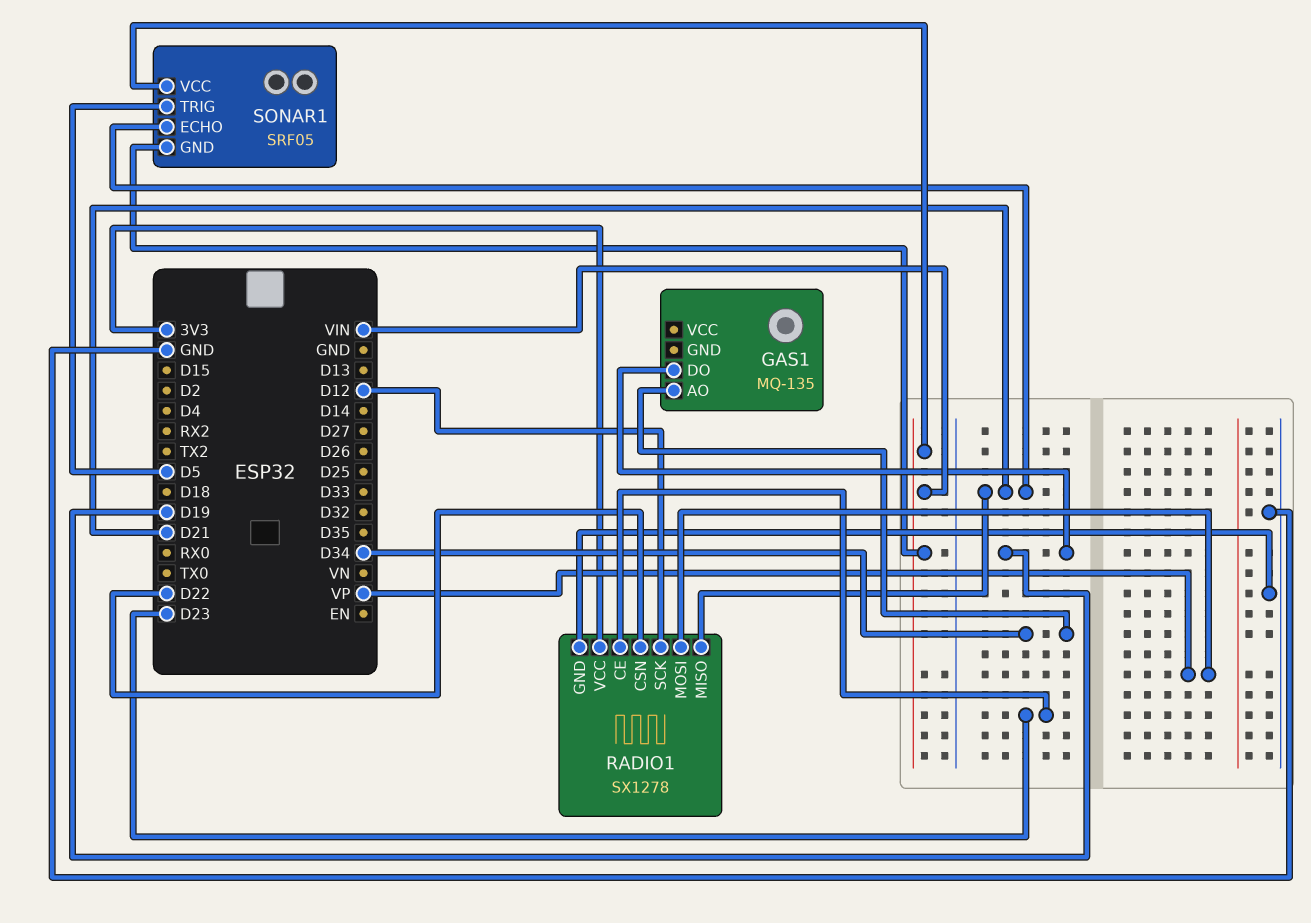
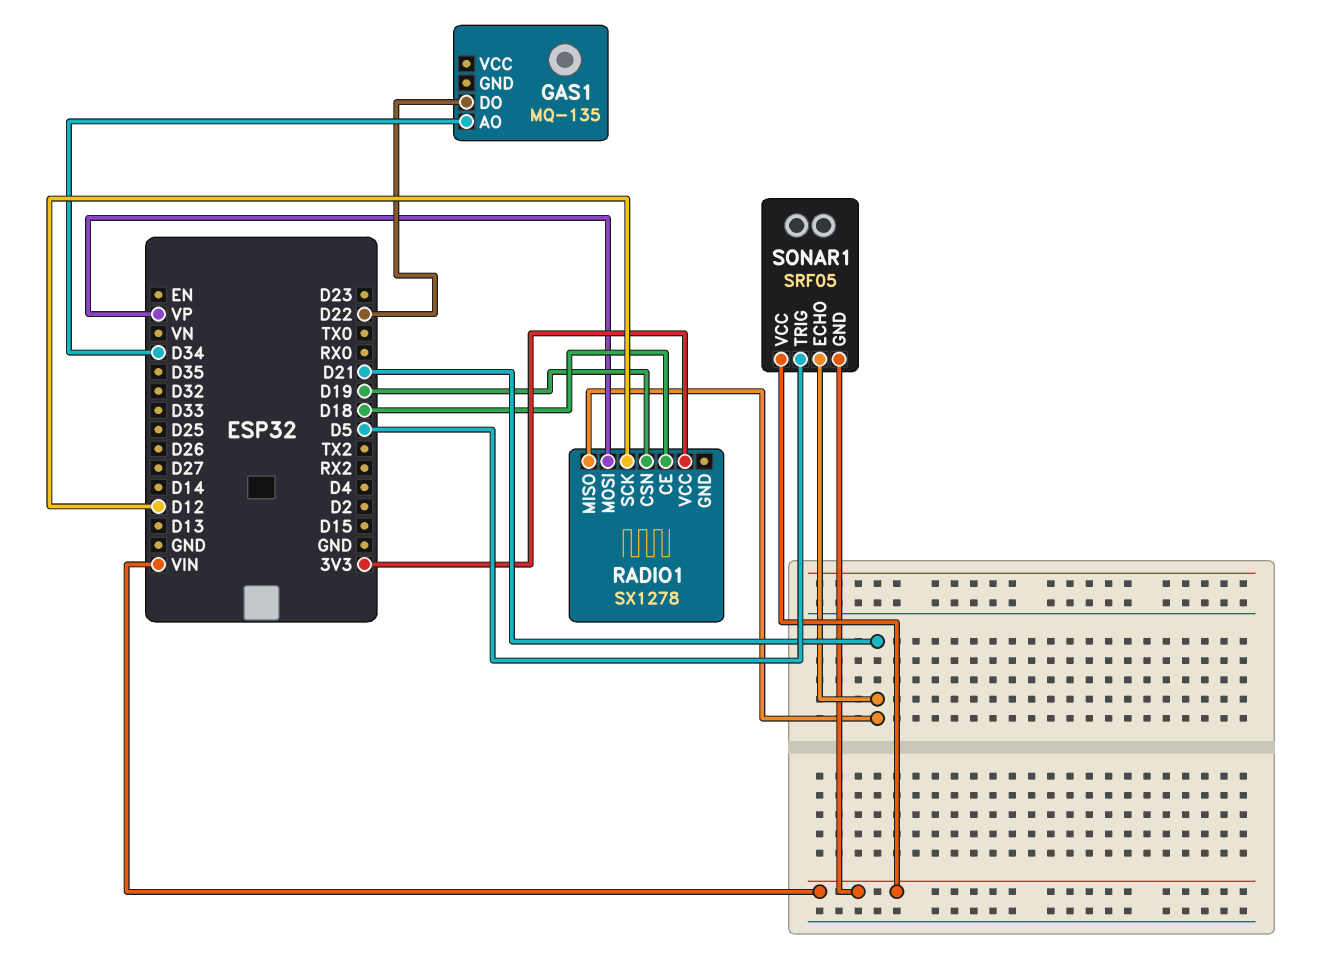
GAS1 pin DO: D19 -> D22
RADIO1 pin CE: D23 -> D18
RADIO1 pin CSN: D22 -> D19
RADIO1 pin GND: GND -> none

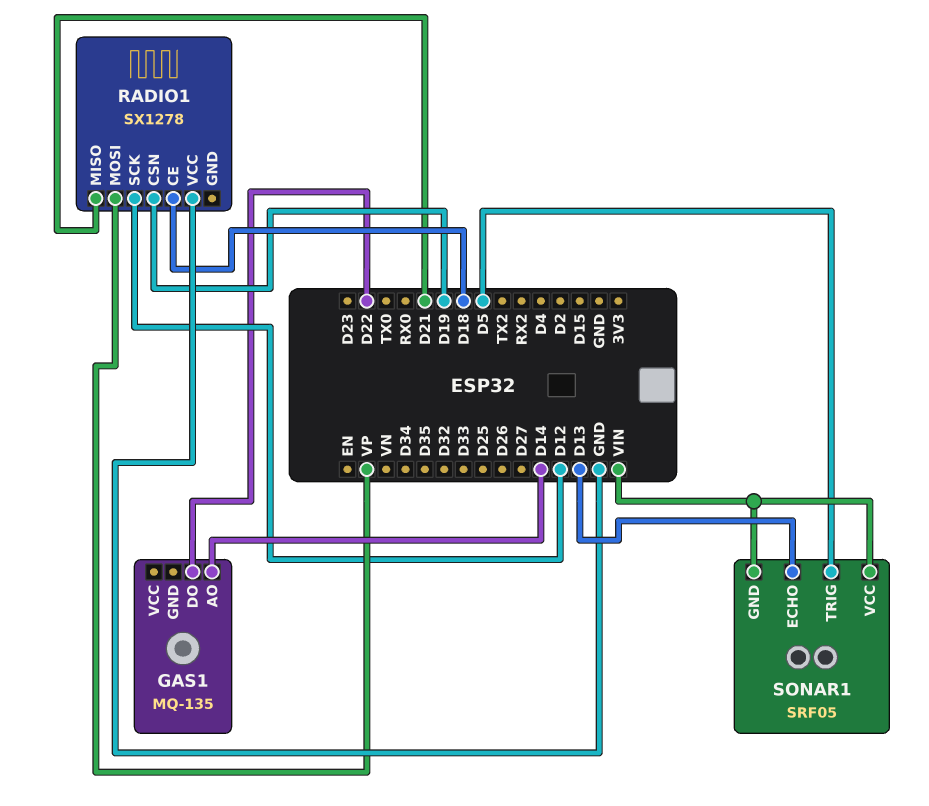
GAS1 pin AO: D34 -> D14
RADIO1 pin VCC: 3V3 -> GND
SONAR1 pin ECHO: D21 -> D13

